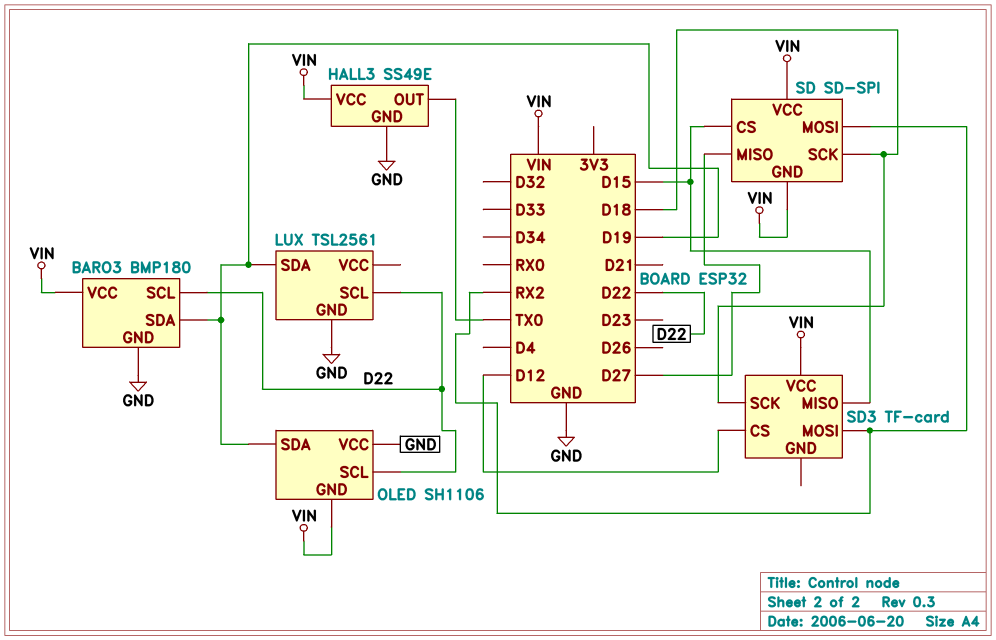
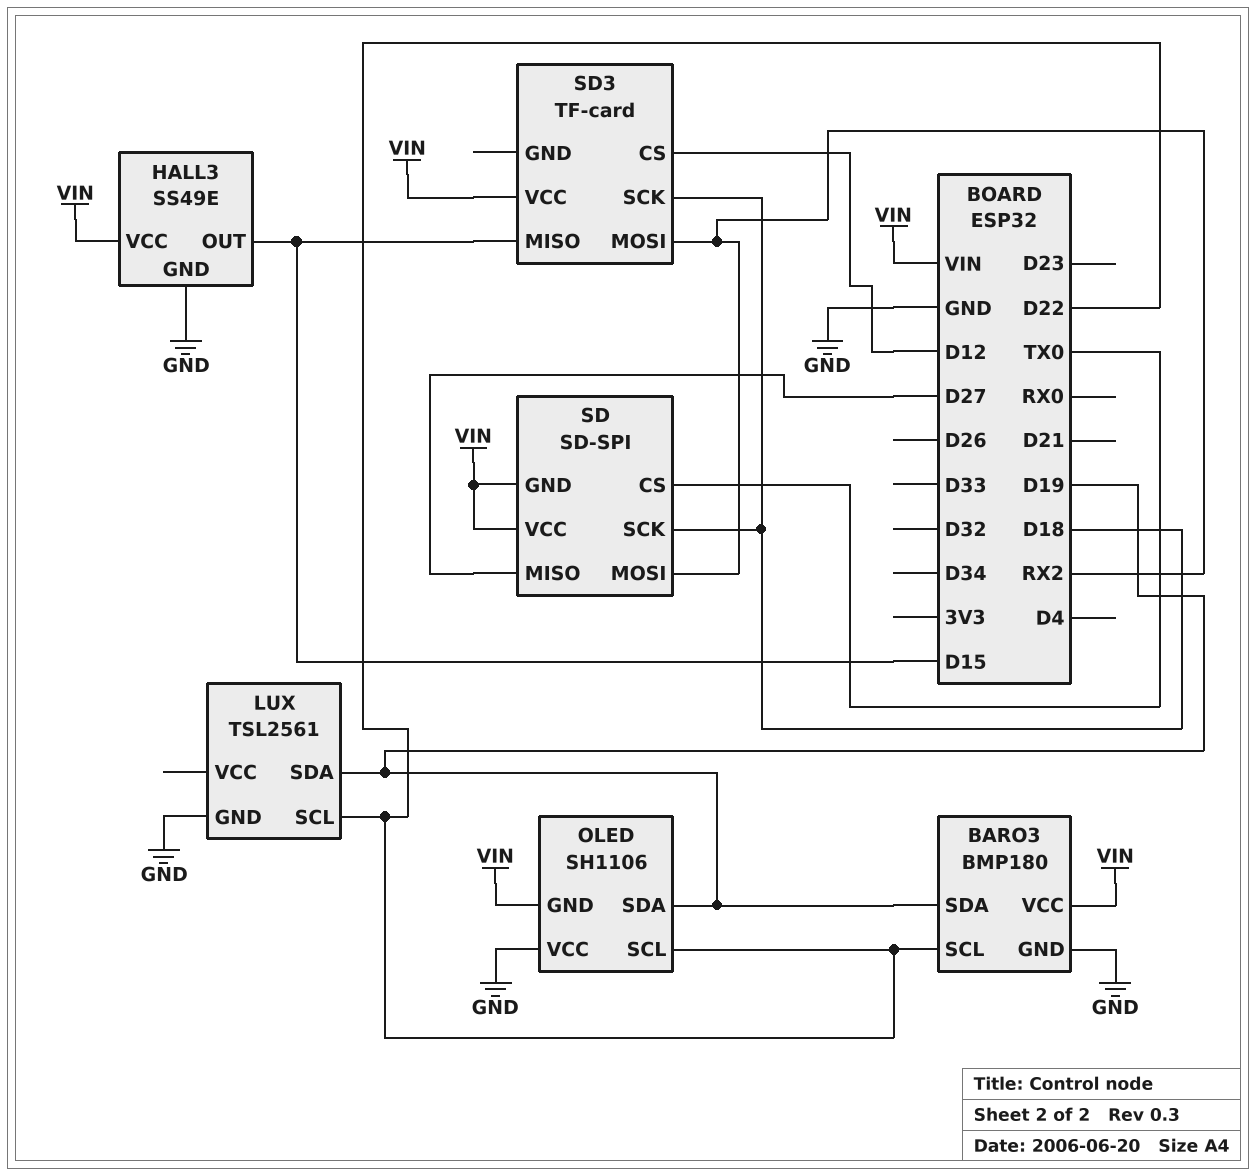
HALL3 pin OUT: TX0 -> D15
SD pin CS: D15 -> TX0

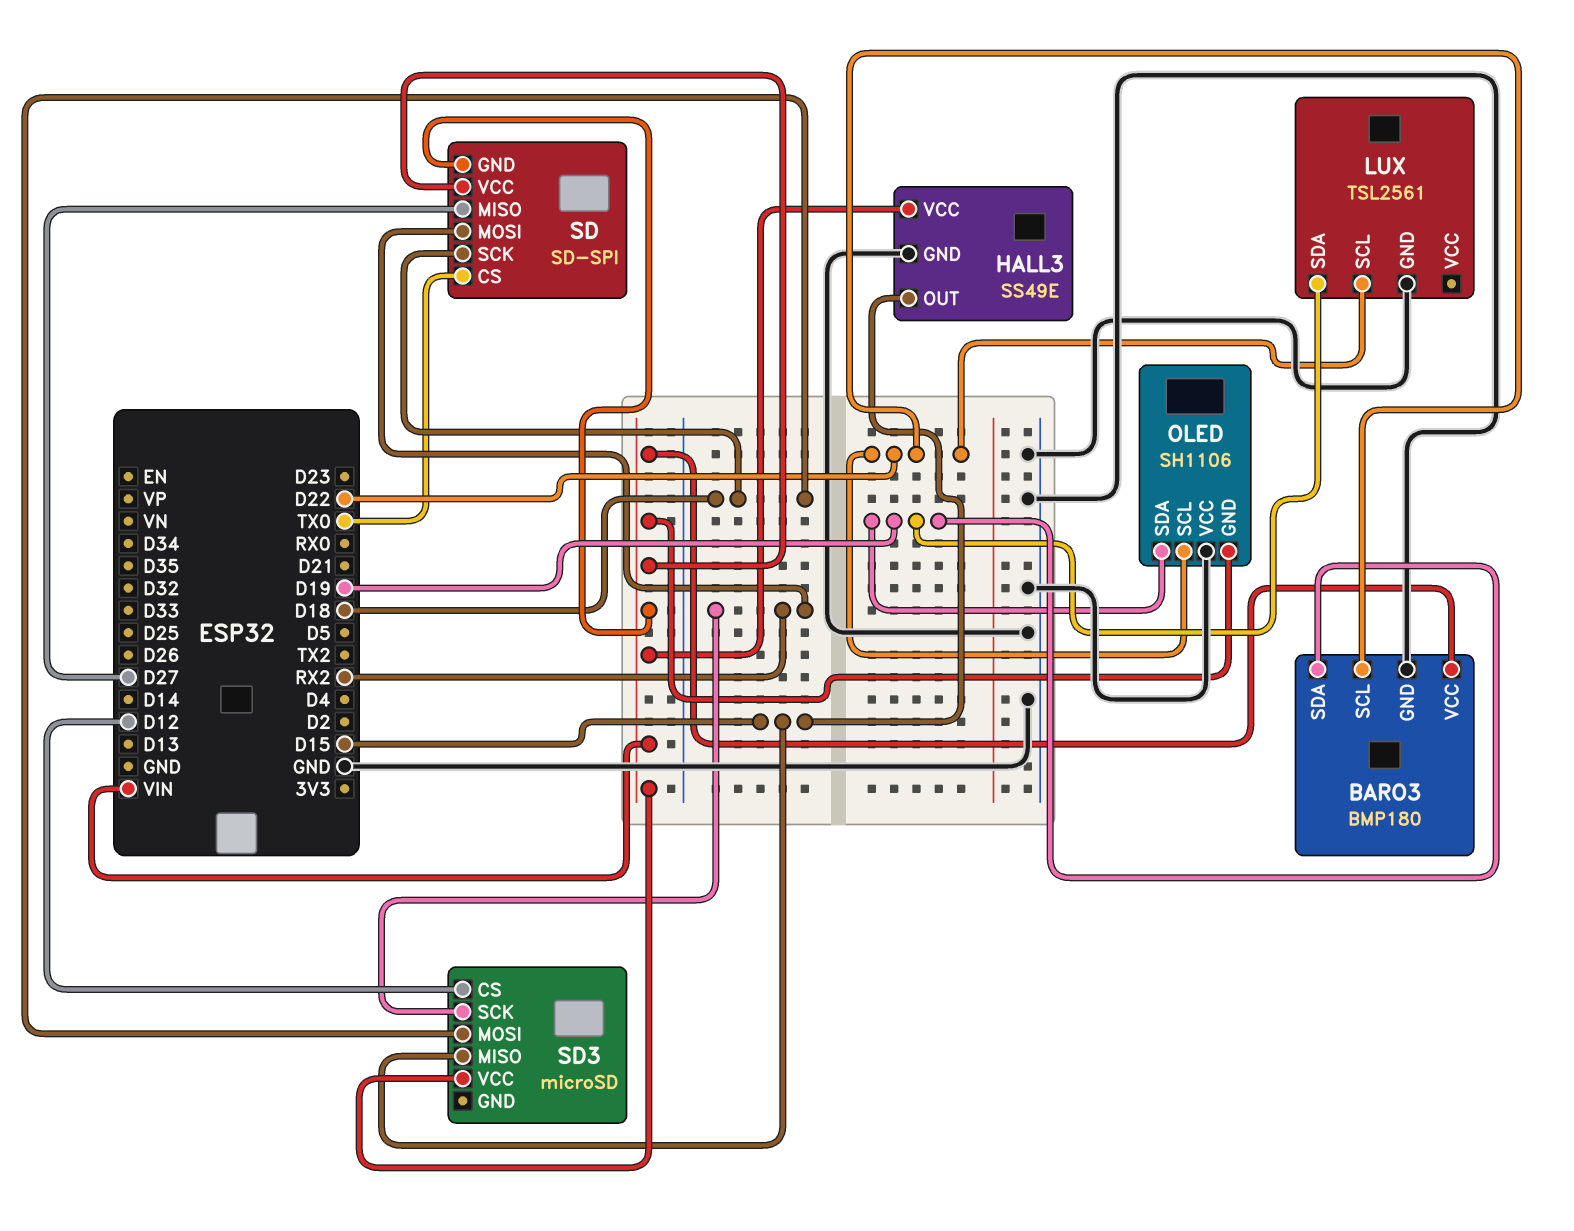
SD3: TF-card -> microSD
SD3 pin MOSI: RX2 -> D18
SD3 pin SCK: D18 -> RX2

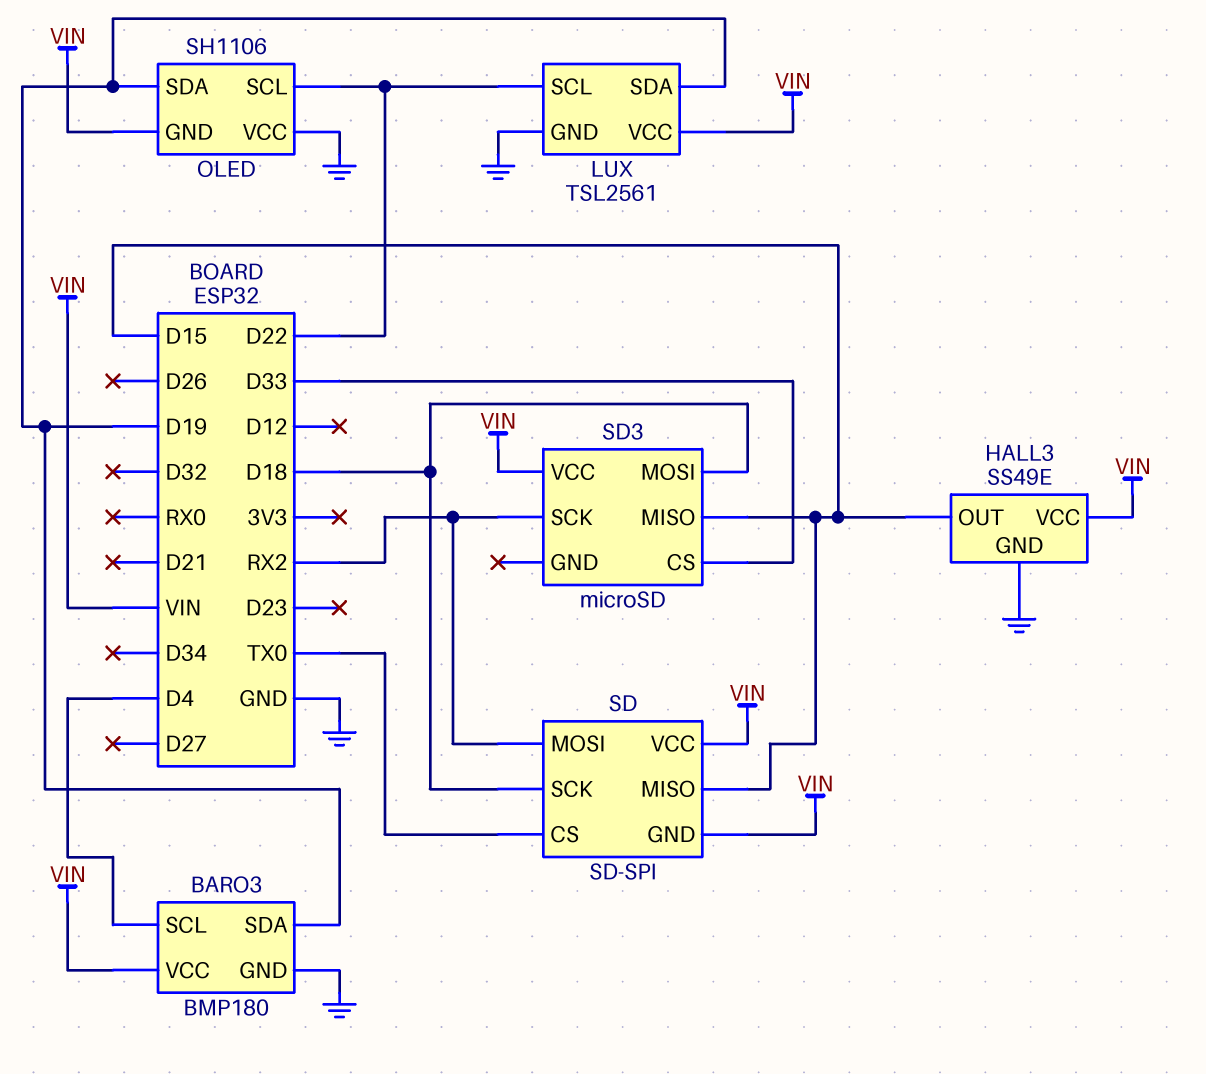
BARO3 pin SCL: D22 -> D4
LUX pin VCC: none -> VIN
SD pin MISO: D27 -> D15
SD3 pin CS: D12 -> D33

